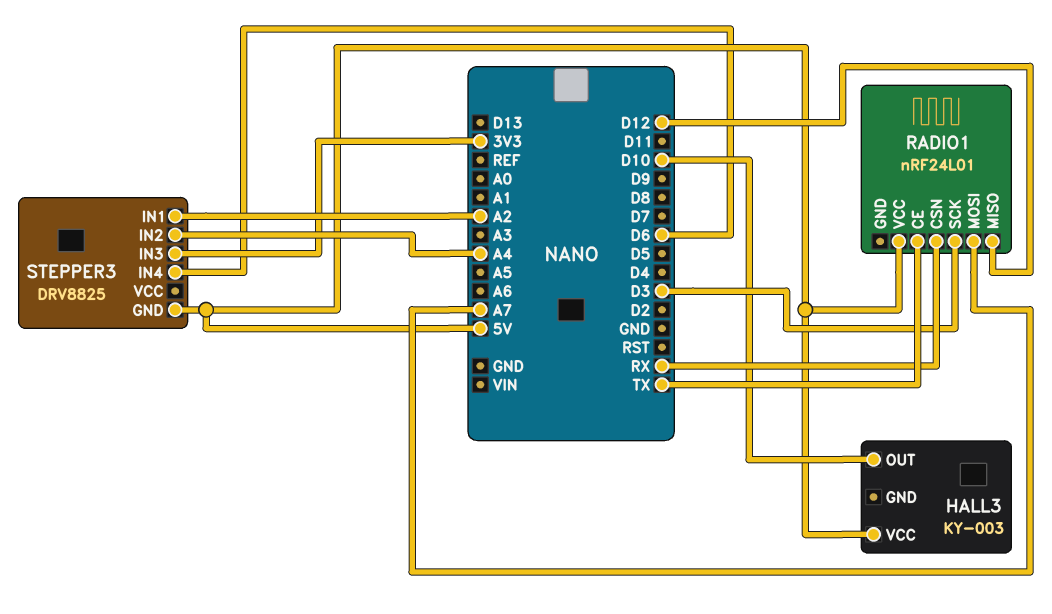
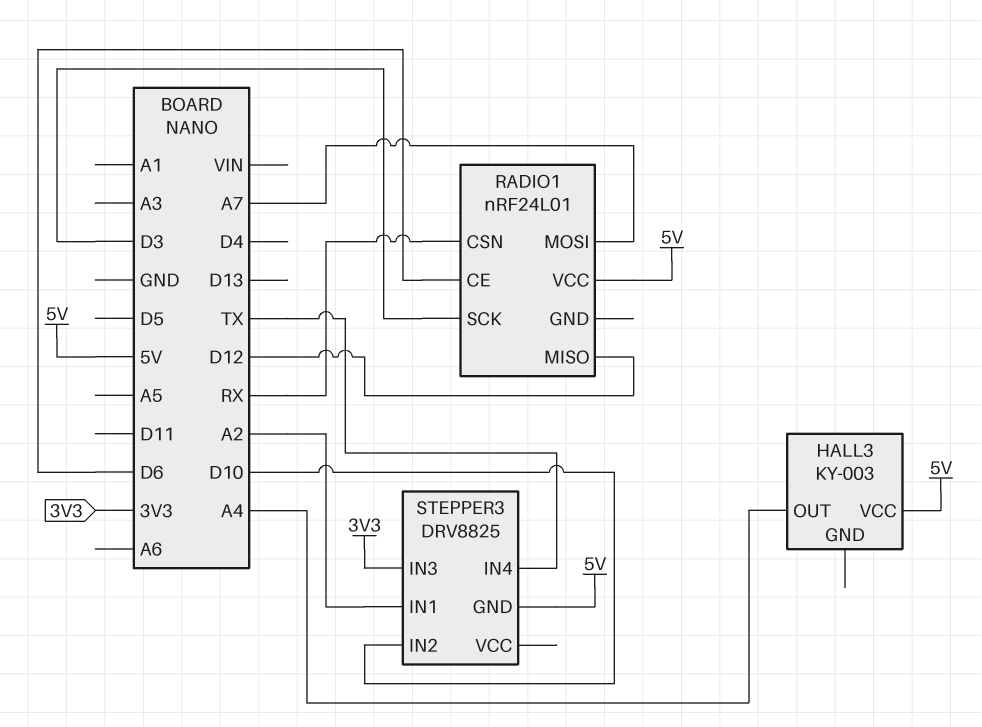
HALL3 pin OUT: D10 -> A4
RADIO1 pin CE: TX -> D6
STEPPER3 pin IN2: A4 -> D10
STEPPER3 pin IN4: D6 -> TX

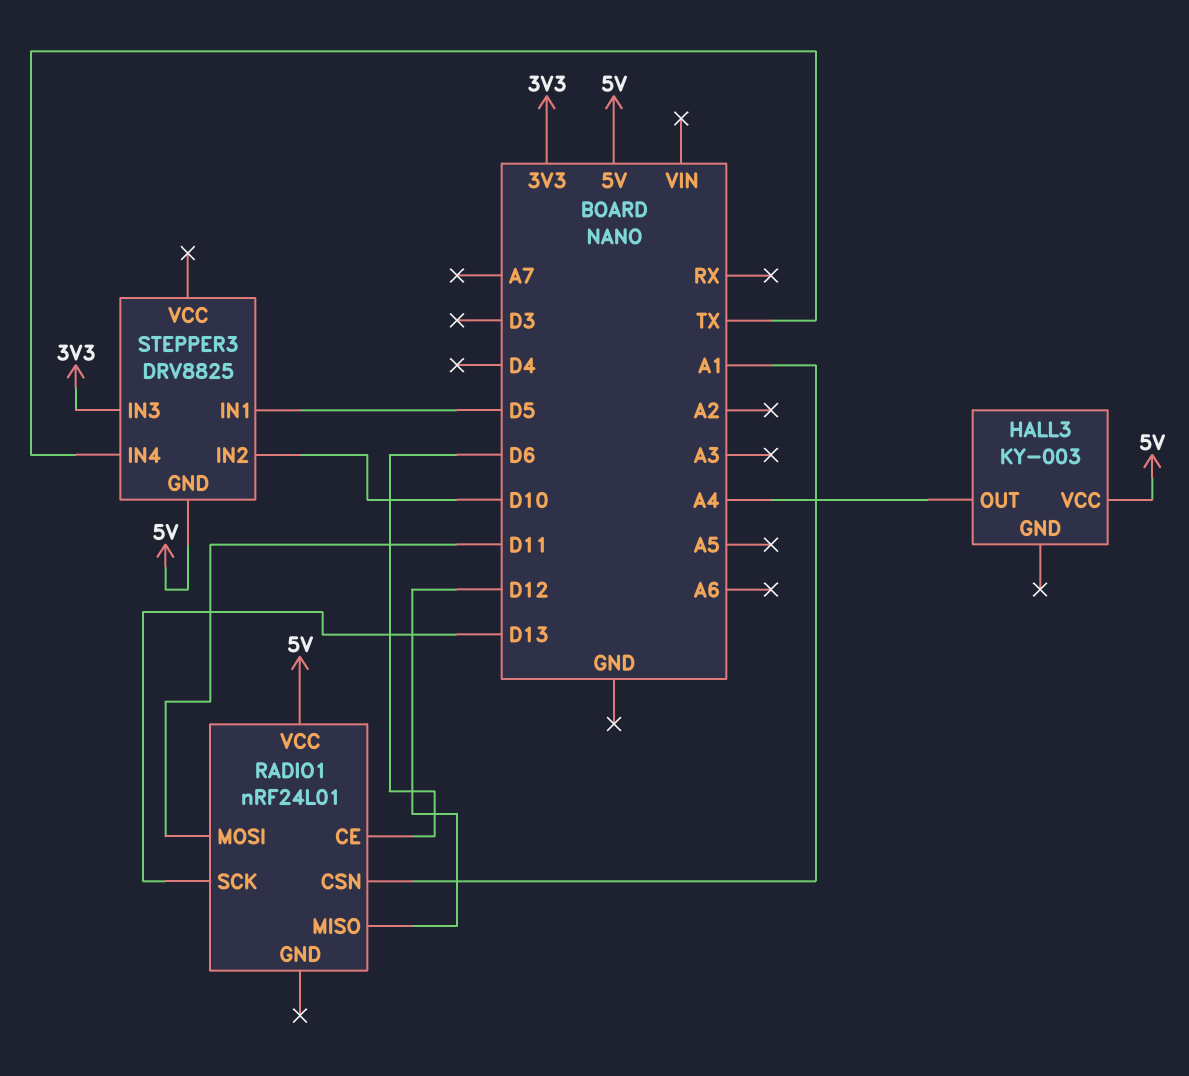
RADIO1 pin CSN: RX -> A1
RADIO1 pin MOSI: A7 -> D11
RADIO1 pin SCK: D3 -> D13
STEPPER3 pin IN1: A2 -> D5

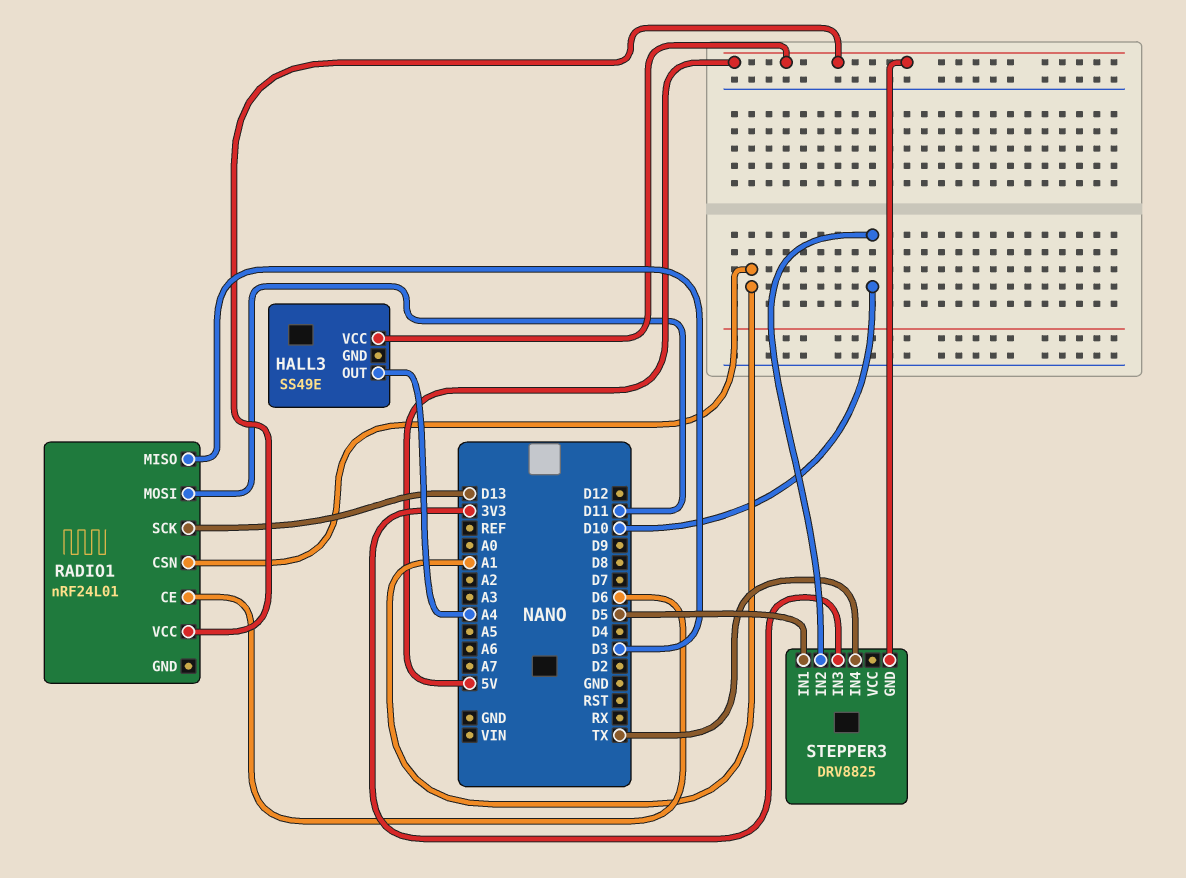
HALL3: KY-003 -> SS49E
RADIO1 pin MISO: D12 -> D3

